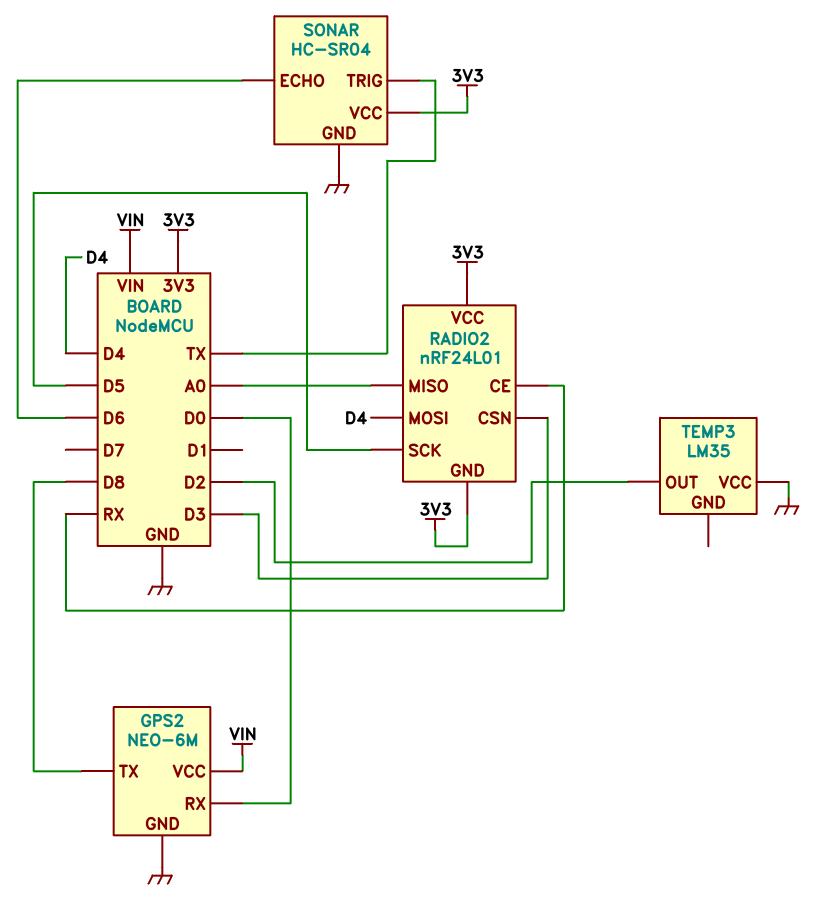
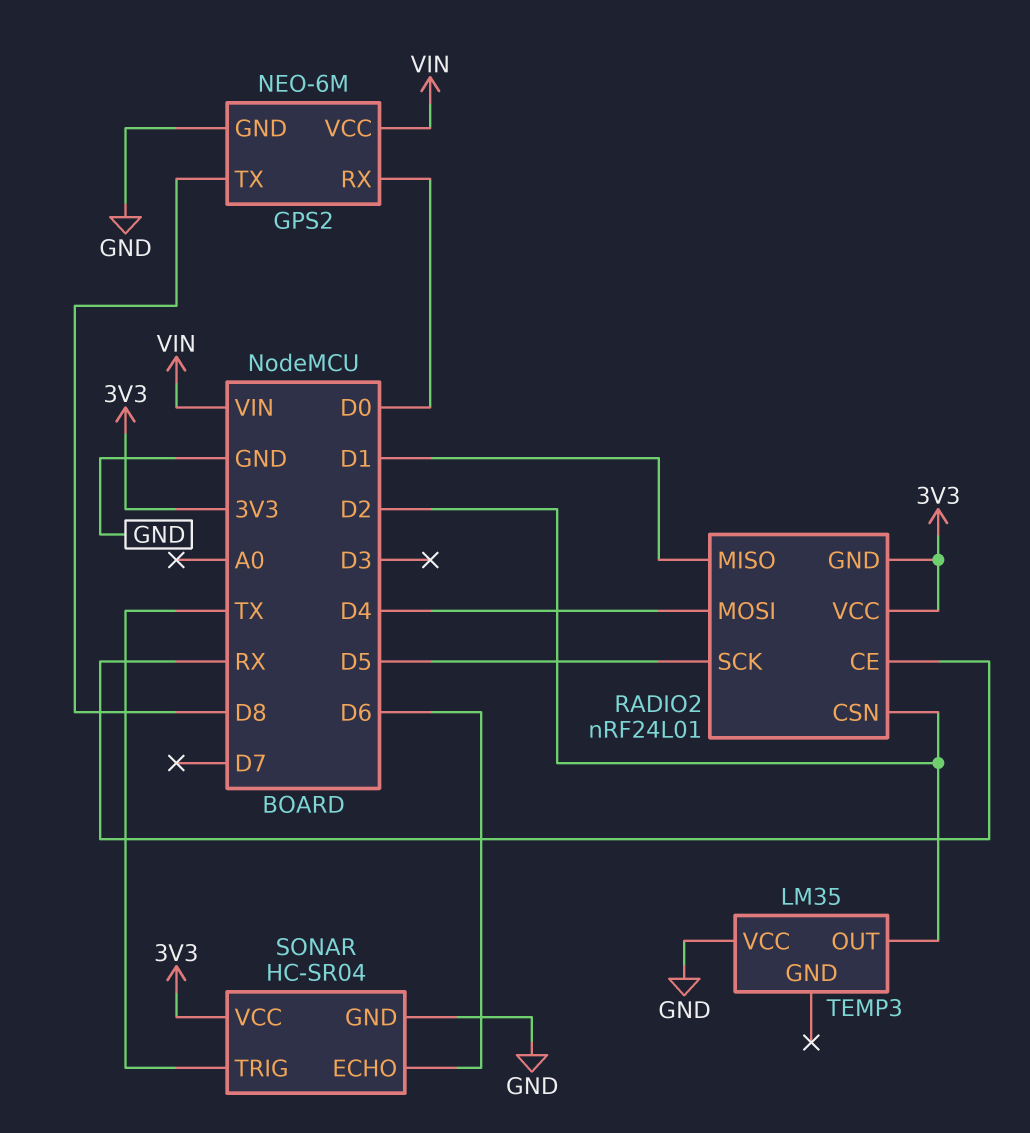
RADIO2 pin CSN: D3 -> D2
RADIO2 pin MISO: A0 -> D1

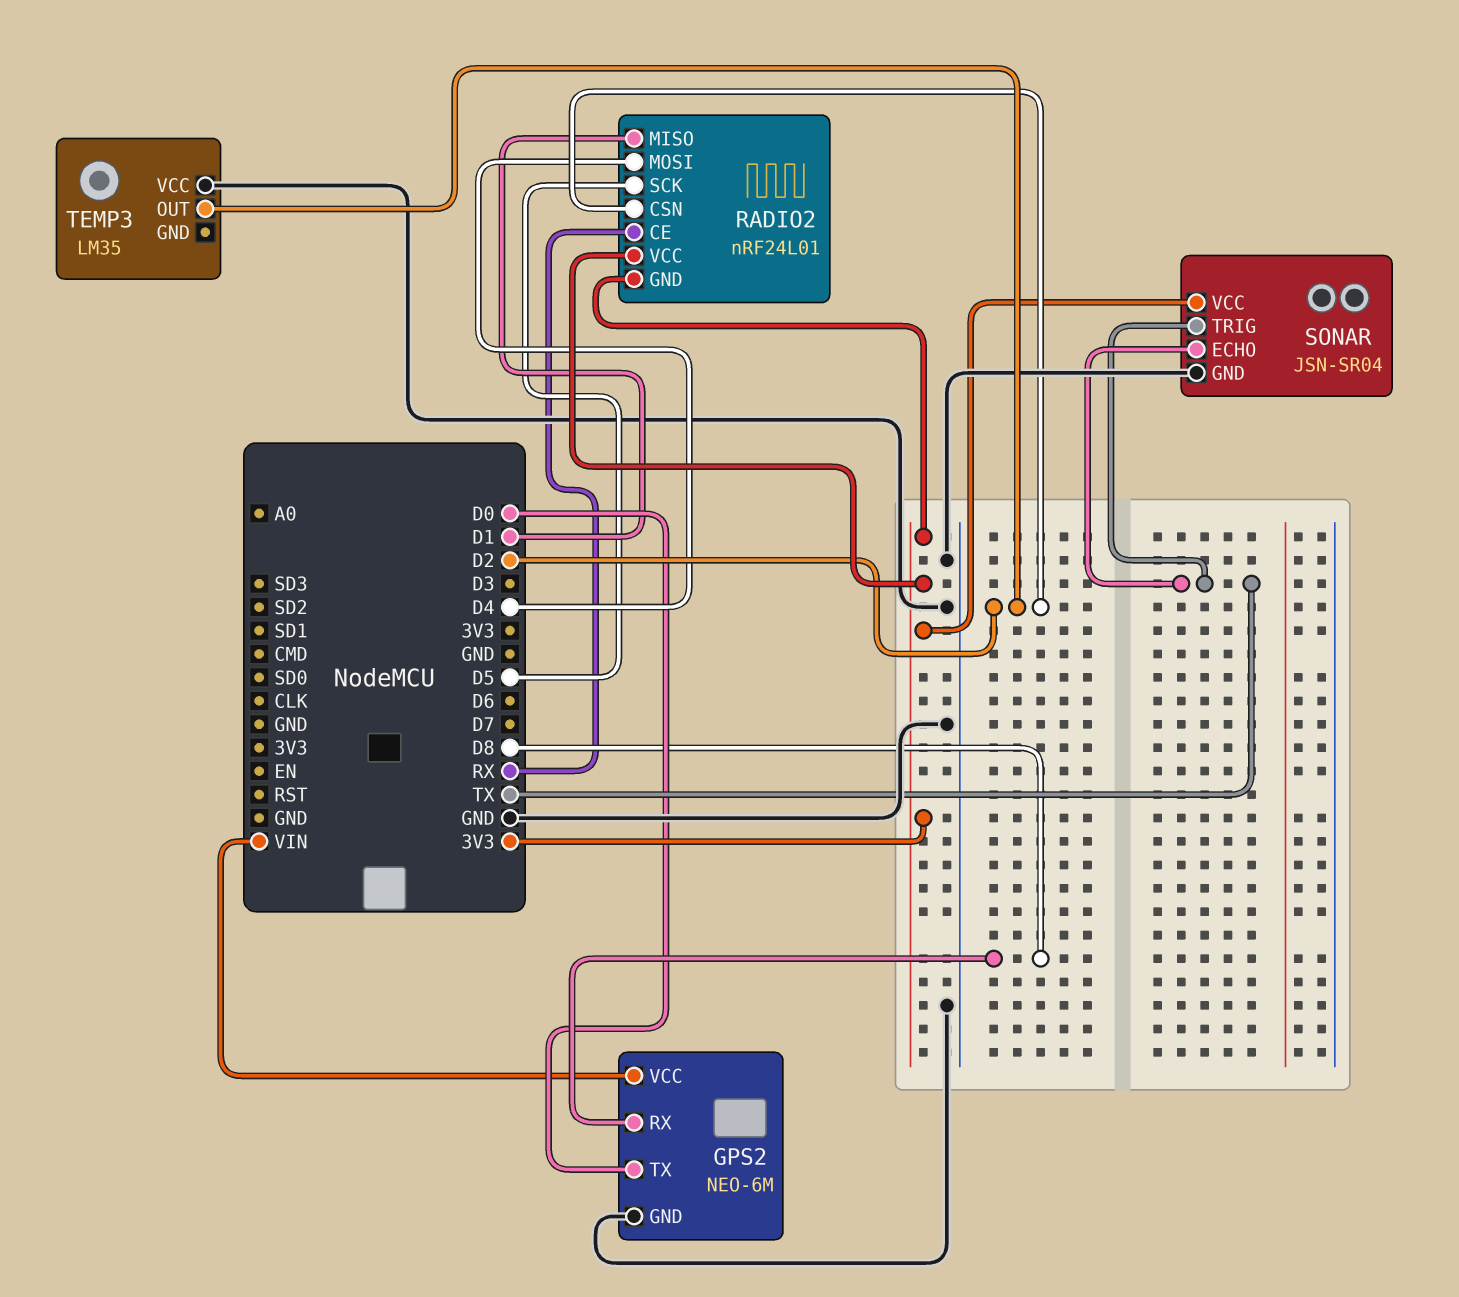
GPS2 pin RX: D0 -> D8
GPS2 pin TX: D8 -> D0
SONAR: HC-SR04 -> JSN-SR04
SONAR pin ECHO: D6 -> TX

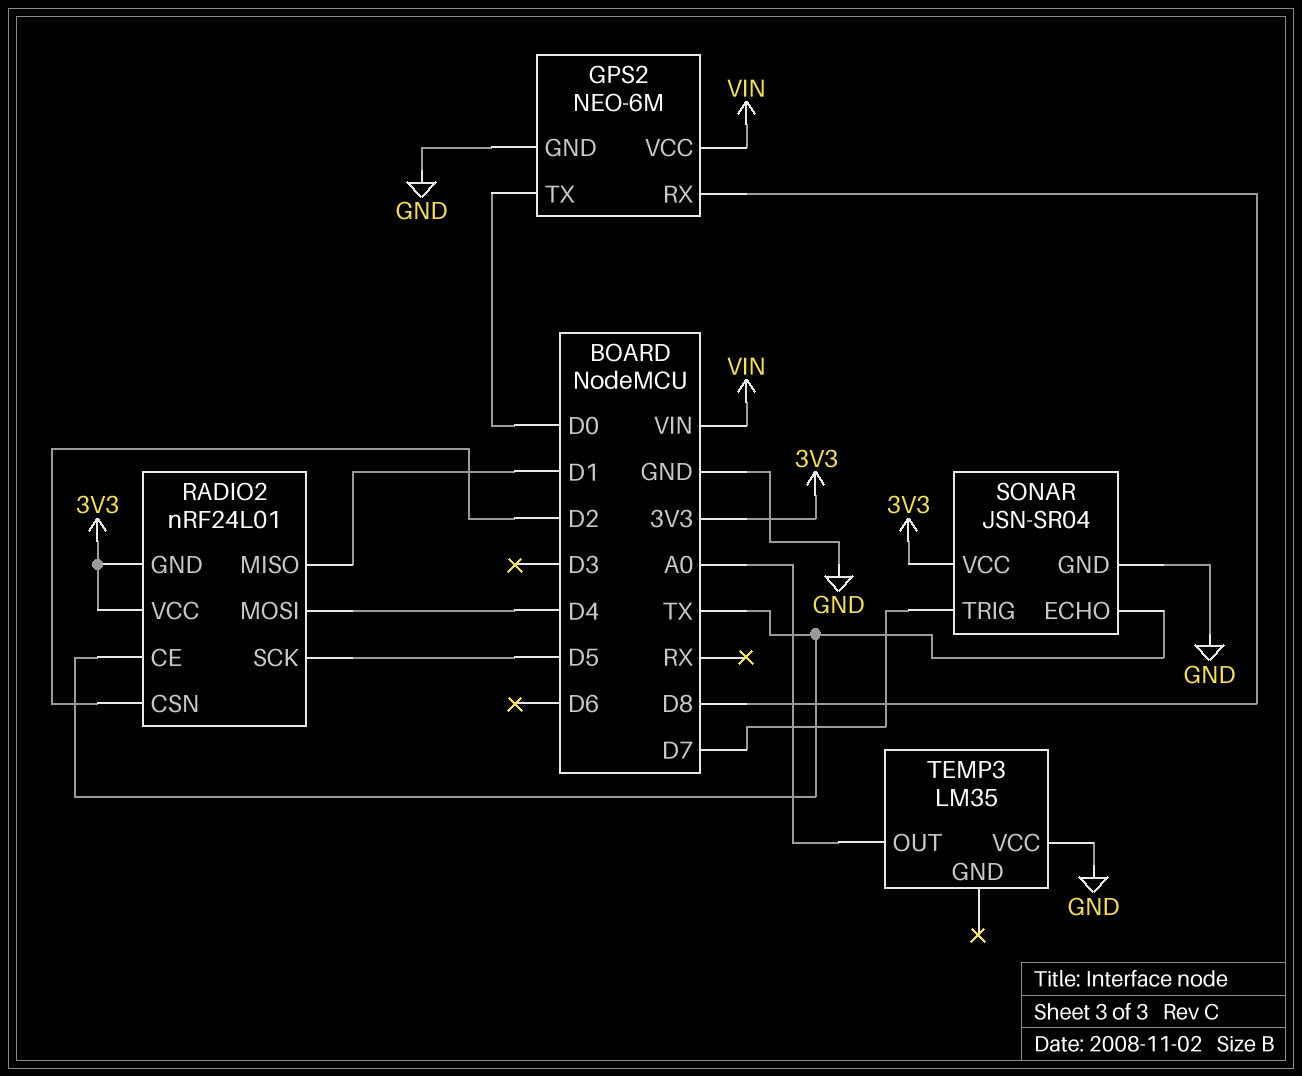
RADIO2 pin CE: RX -> TX
SONAR pin TRIG: TX -> D7
TEMP3 pin OUT: D2 -> A0

